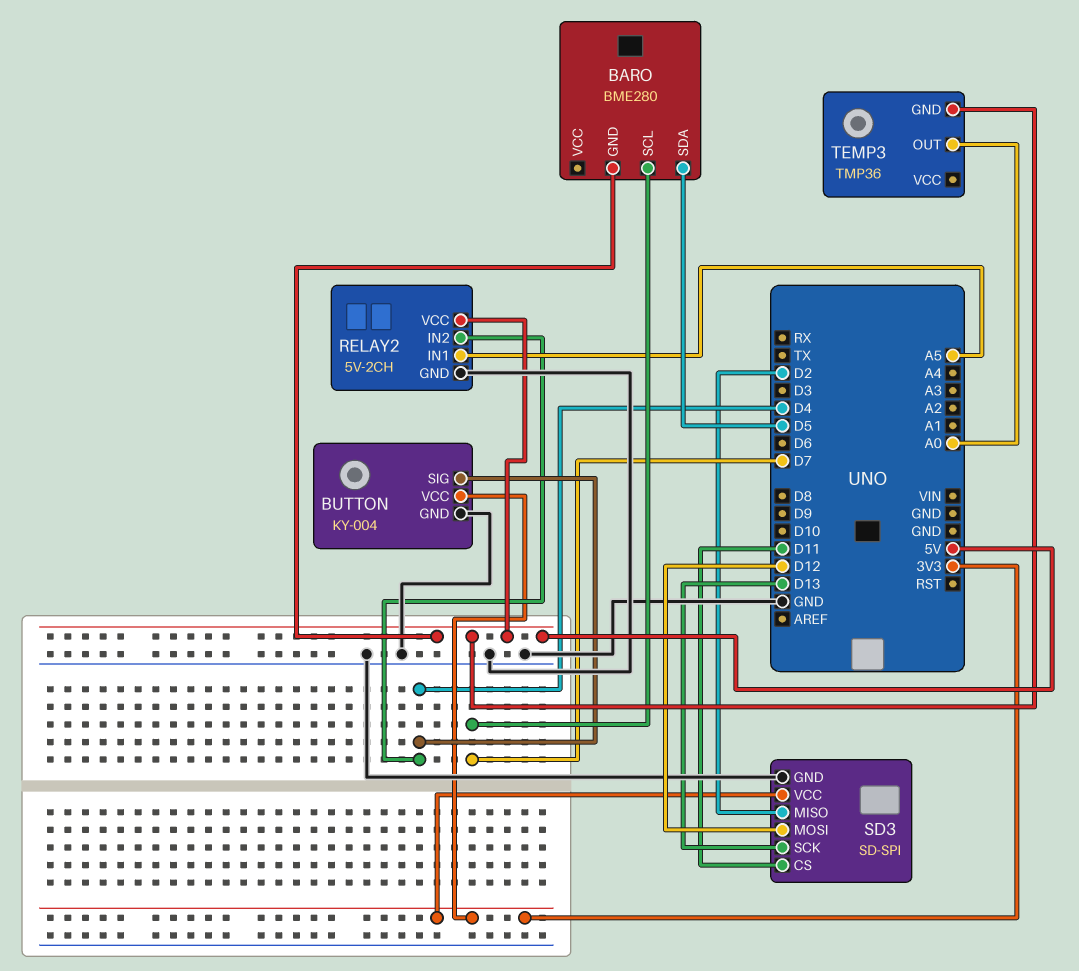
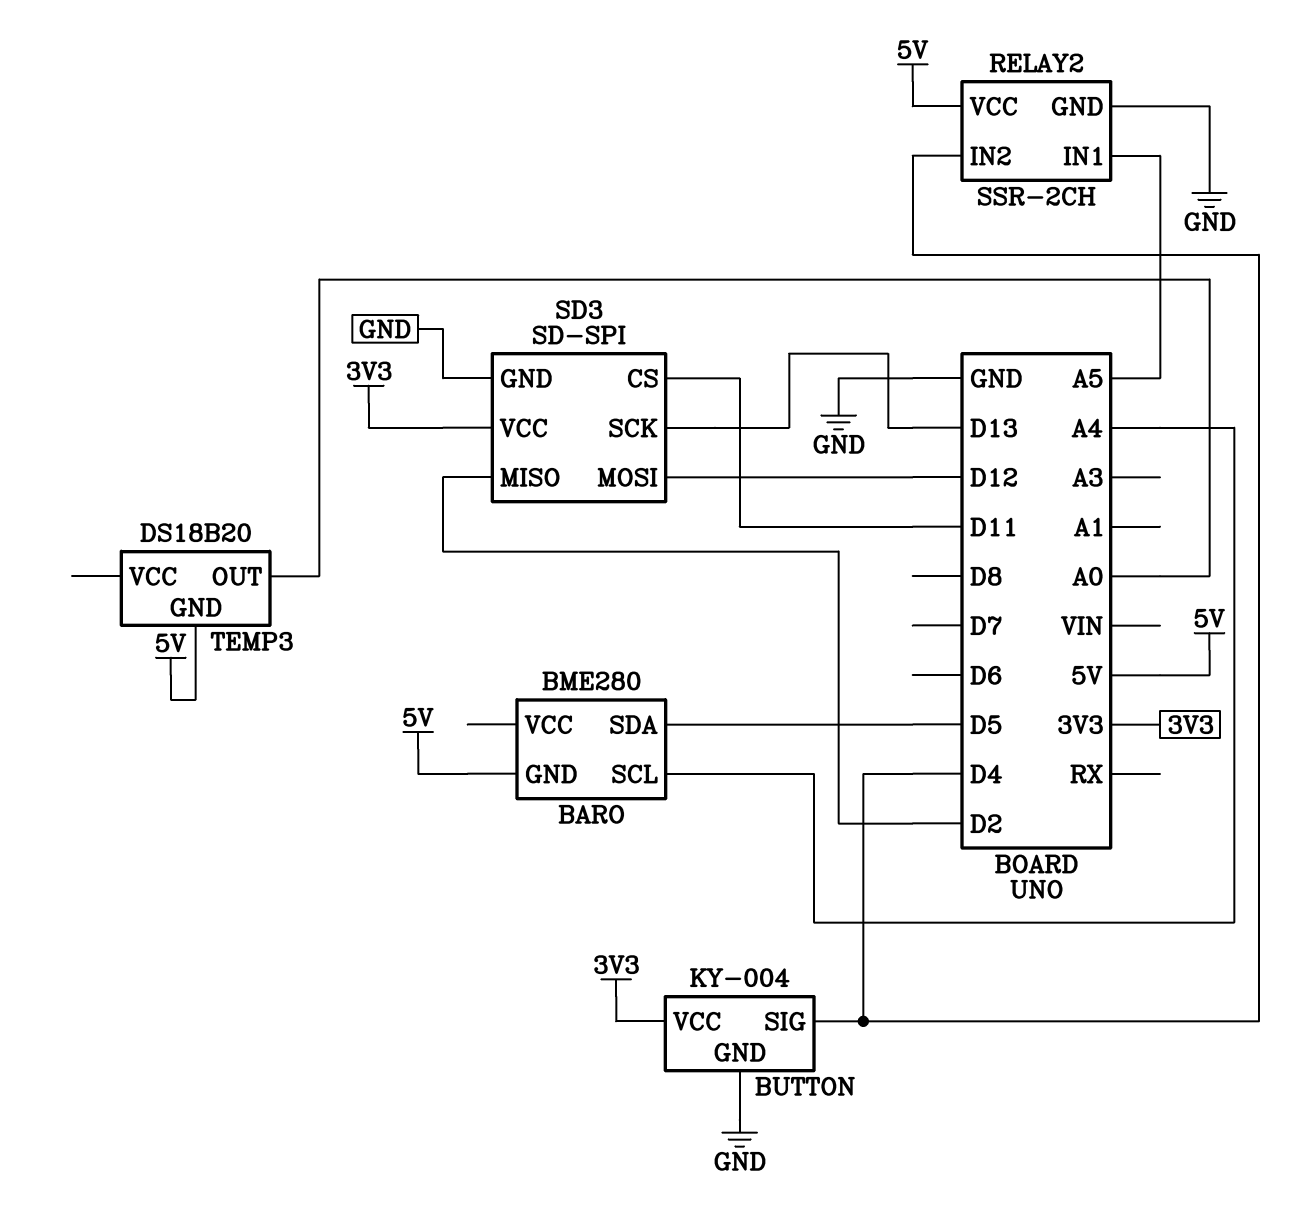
BARO pin SCL: D7 -> A4
RELAY2: 5V-2CH -> SSR-2CH
TEMP3: TMP36 -> DS18B20

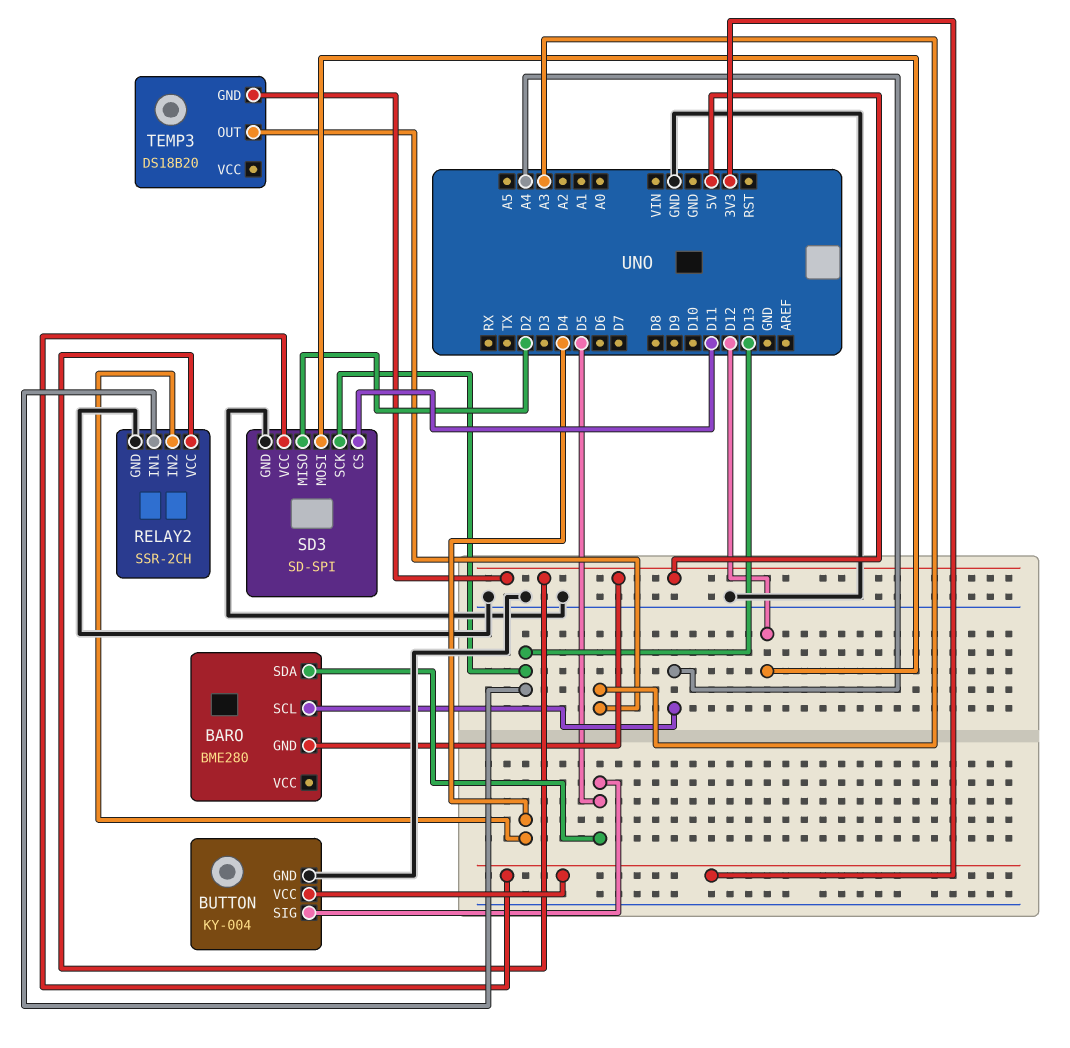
BUTTON pin SIG: D4 -> D5
RELAY2 pin IN1: A5 -> D13
TEMP3 pin OUT: A0 -> A3

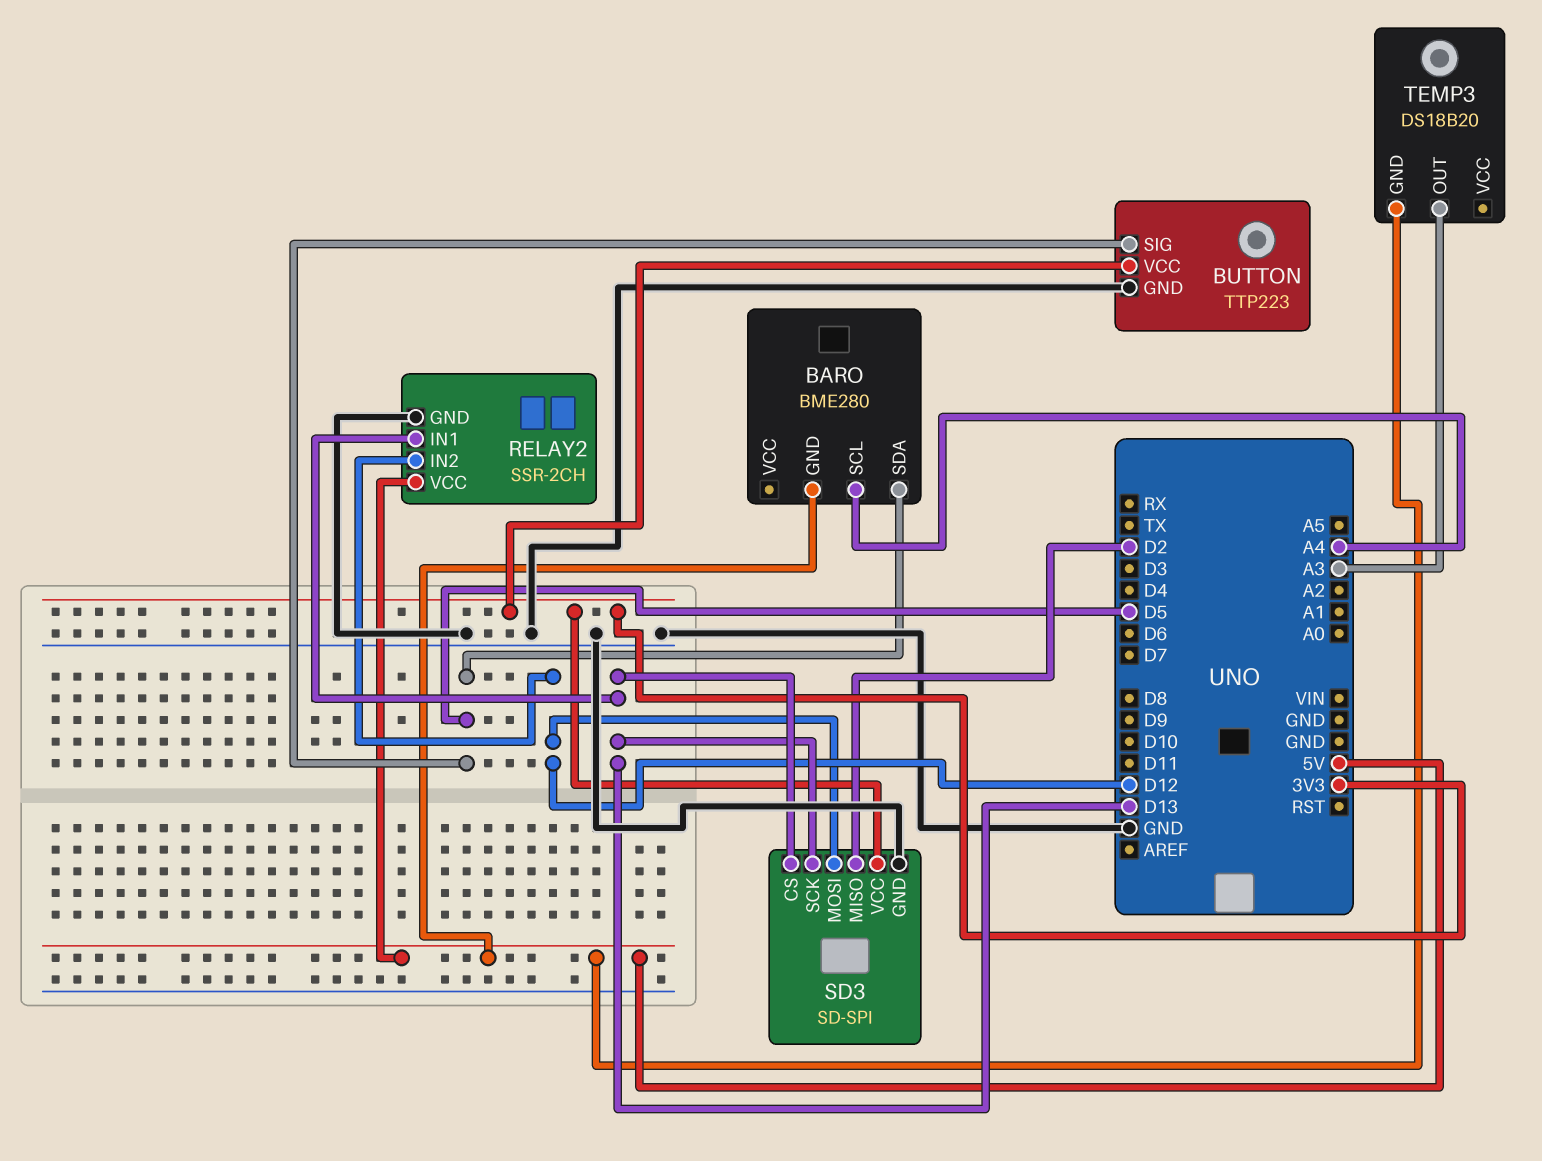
BUTTON: KY-004 -> TTP223
RELAY2 pin IN2: D4 -> D12
SD3 pin CS: D11 -> D13

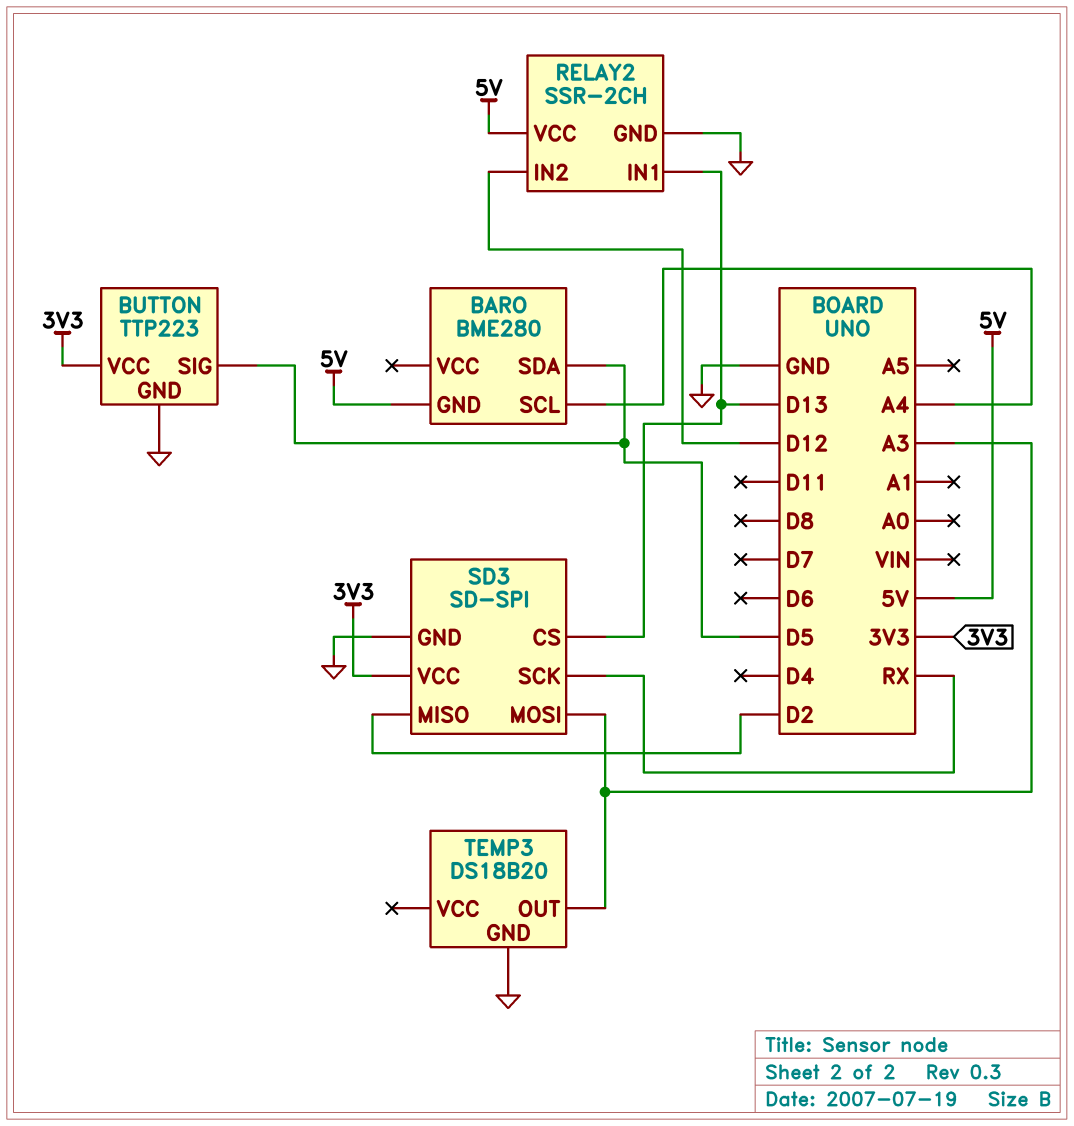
SD3 pin MOSI: D12 -> A3
SD3 pin SCK: D13 -> RX
TEMP3 pin GND: 5V -> GND

